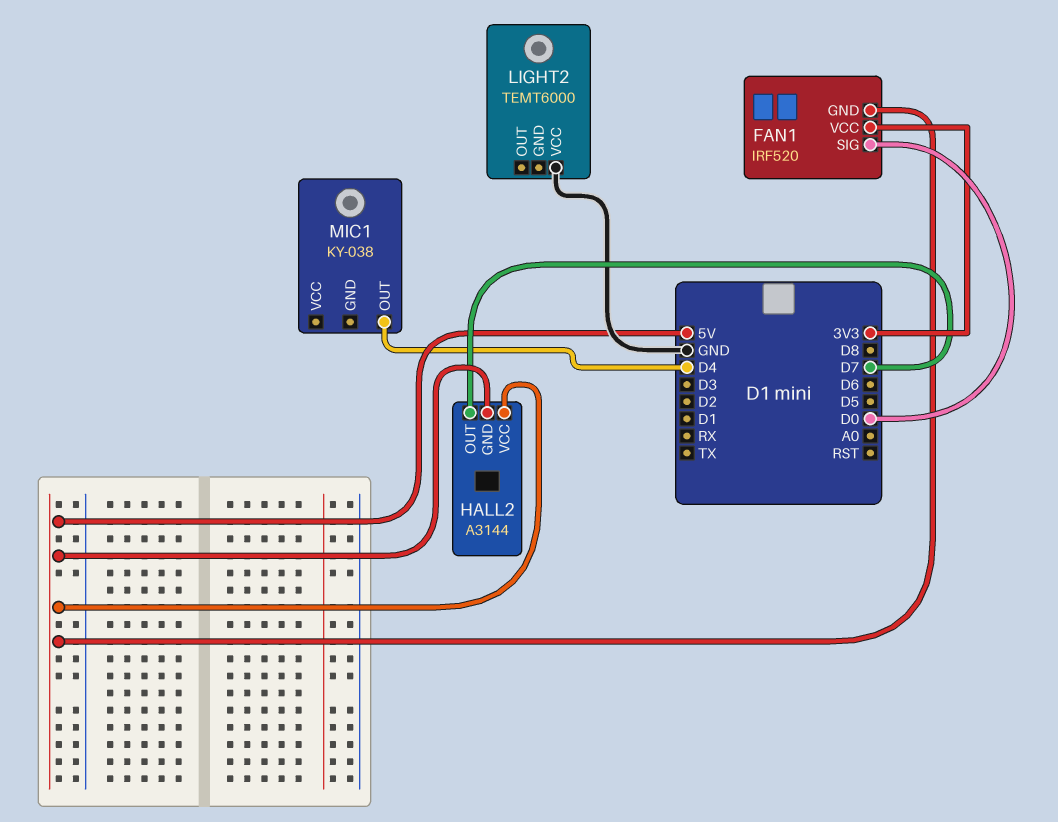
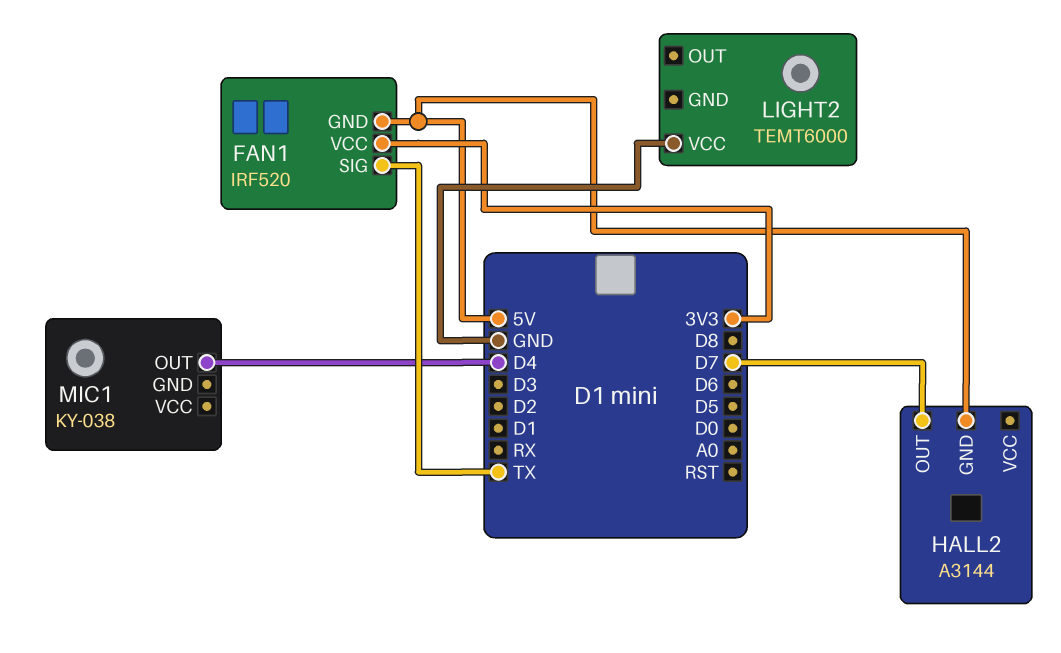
FAN1 pin SIG: D0 -> TX
HALL2 pin VCC: 5V -> none

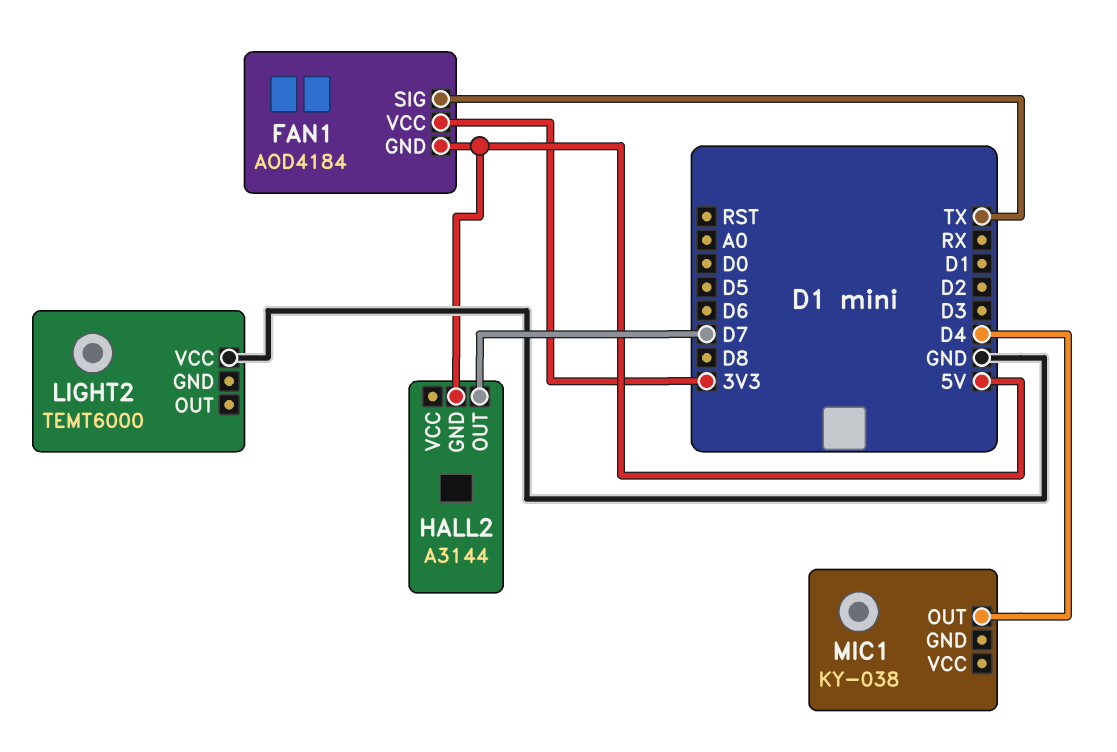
FAN1: IRF520 -> AOD4184

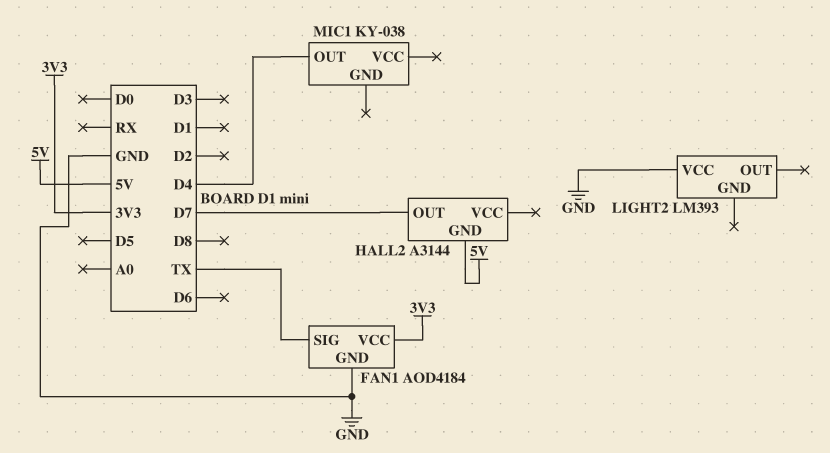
FAN1 pin GND: 5V -> GND
LIGHT2: TEMT6000 -> LM393

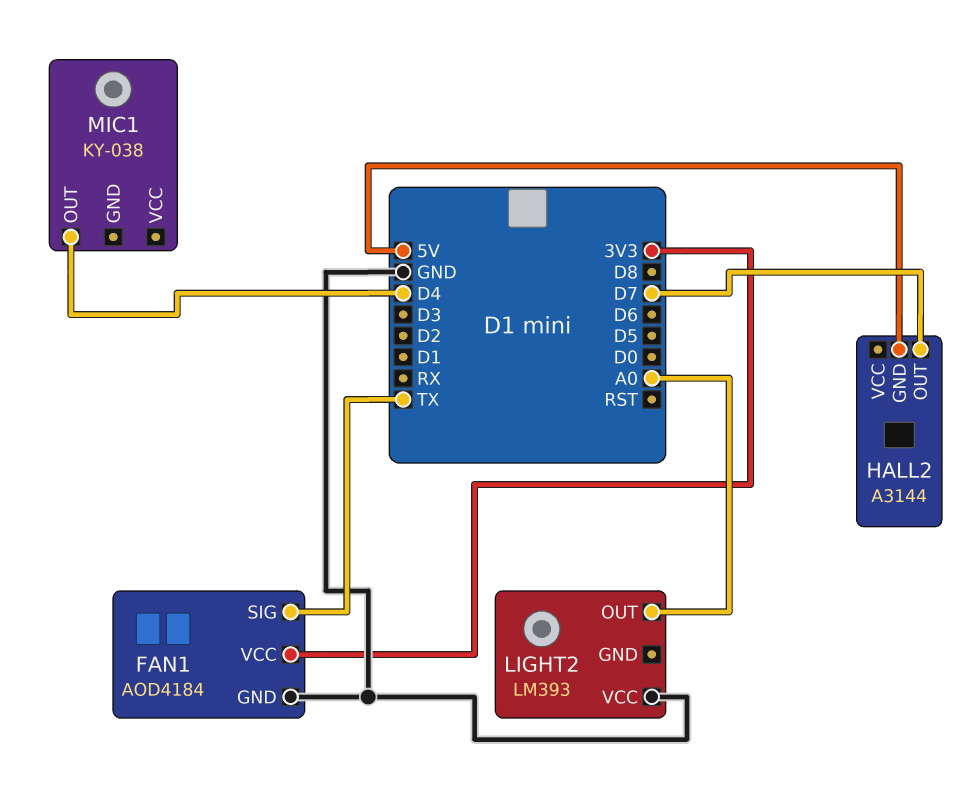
LIGHT2 pin OUT: none -> A0

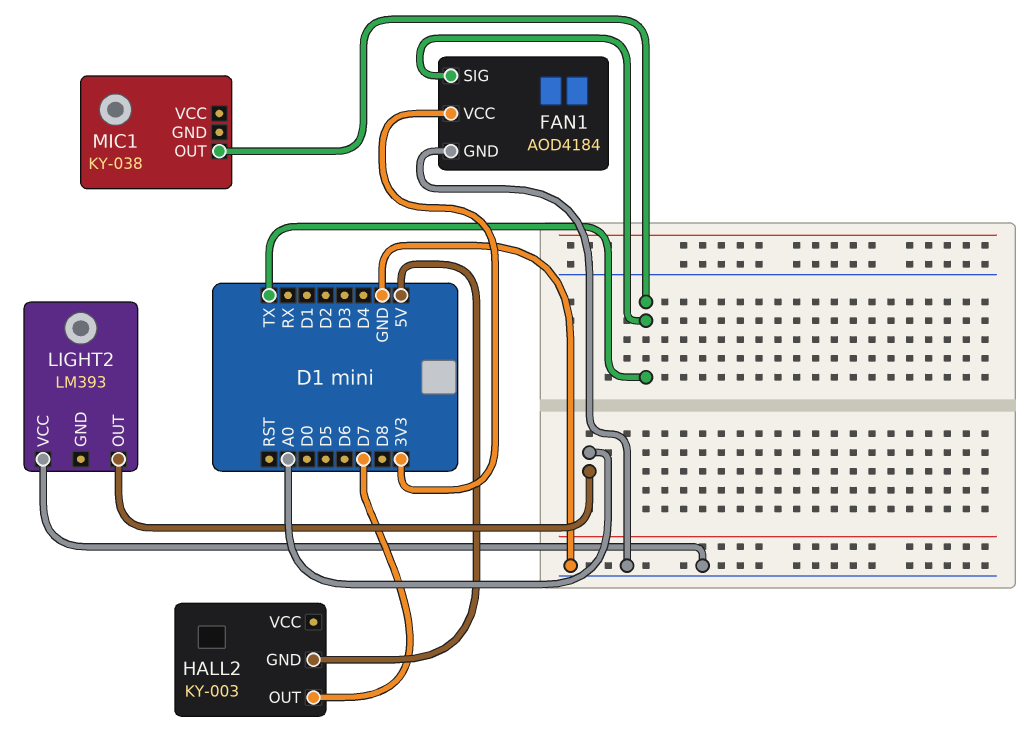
HALL2: A3144 -> KY-003
MIC1 pin OUT: D4 -> TX

